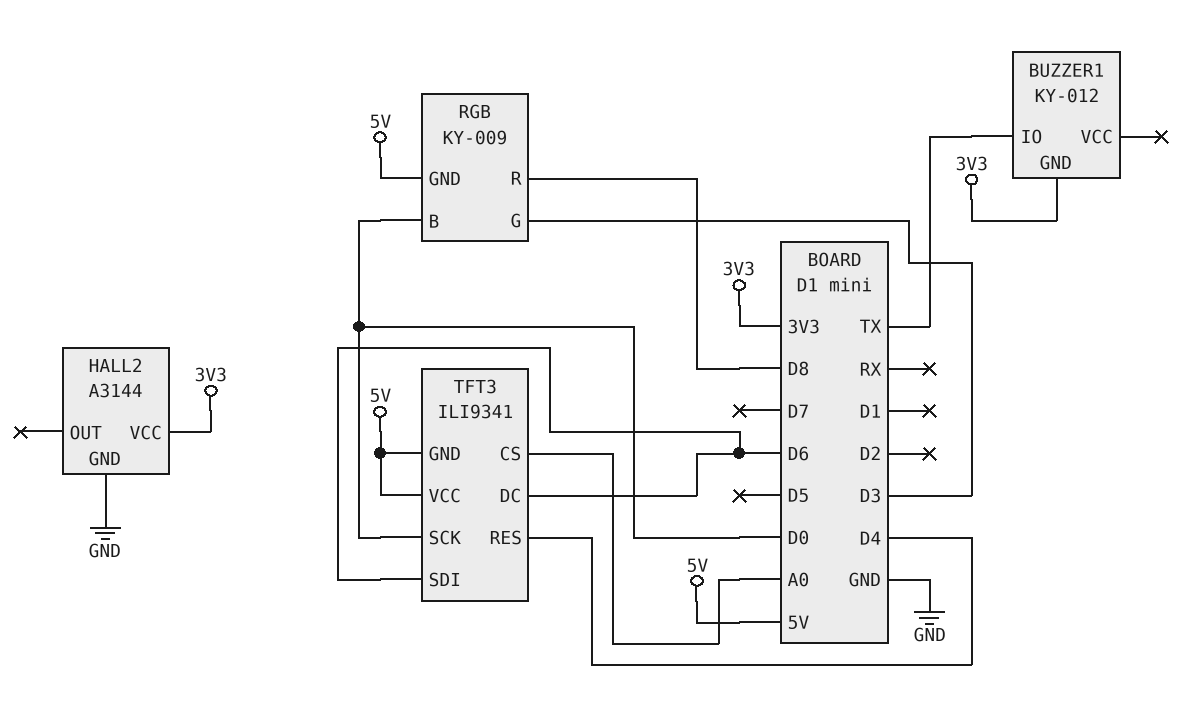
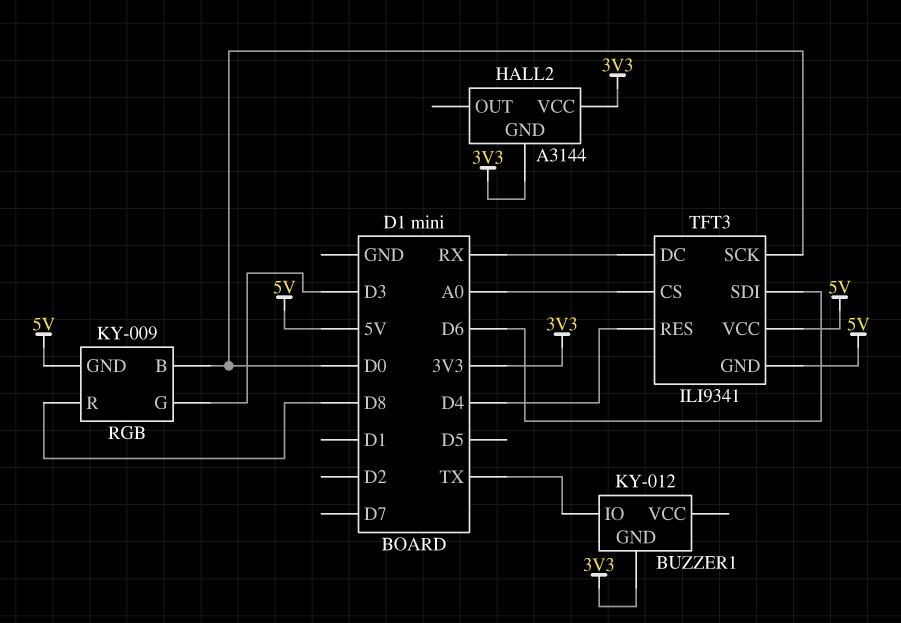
HALL2 pin GND: GND -> 3V3
TFT3 pin DC: D6 -> RX

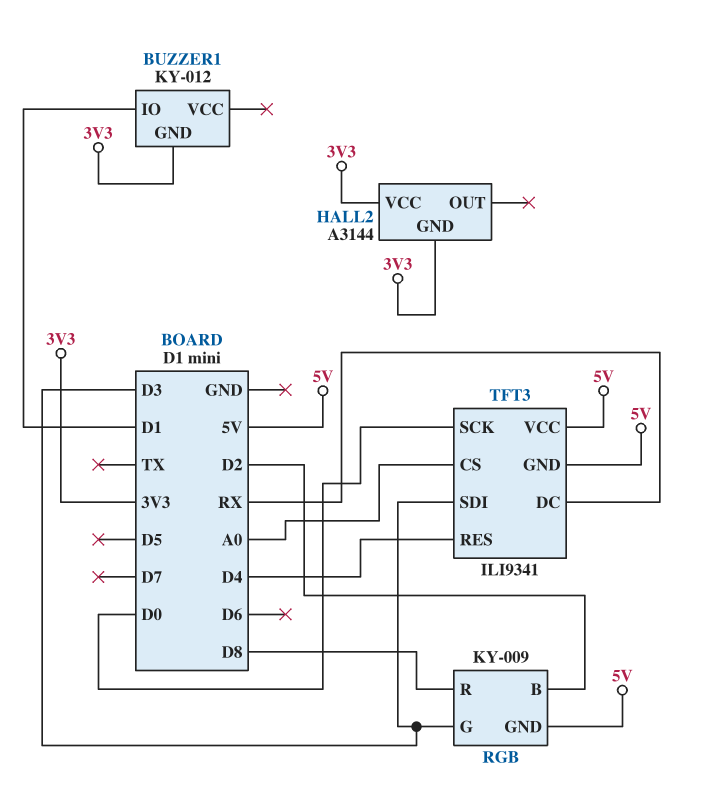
BUZZER1 pin IO: TX -> D1
RGB pin B: D0 -> D2
TFT3 pin SDI: D6 -> D3

